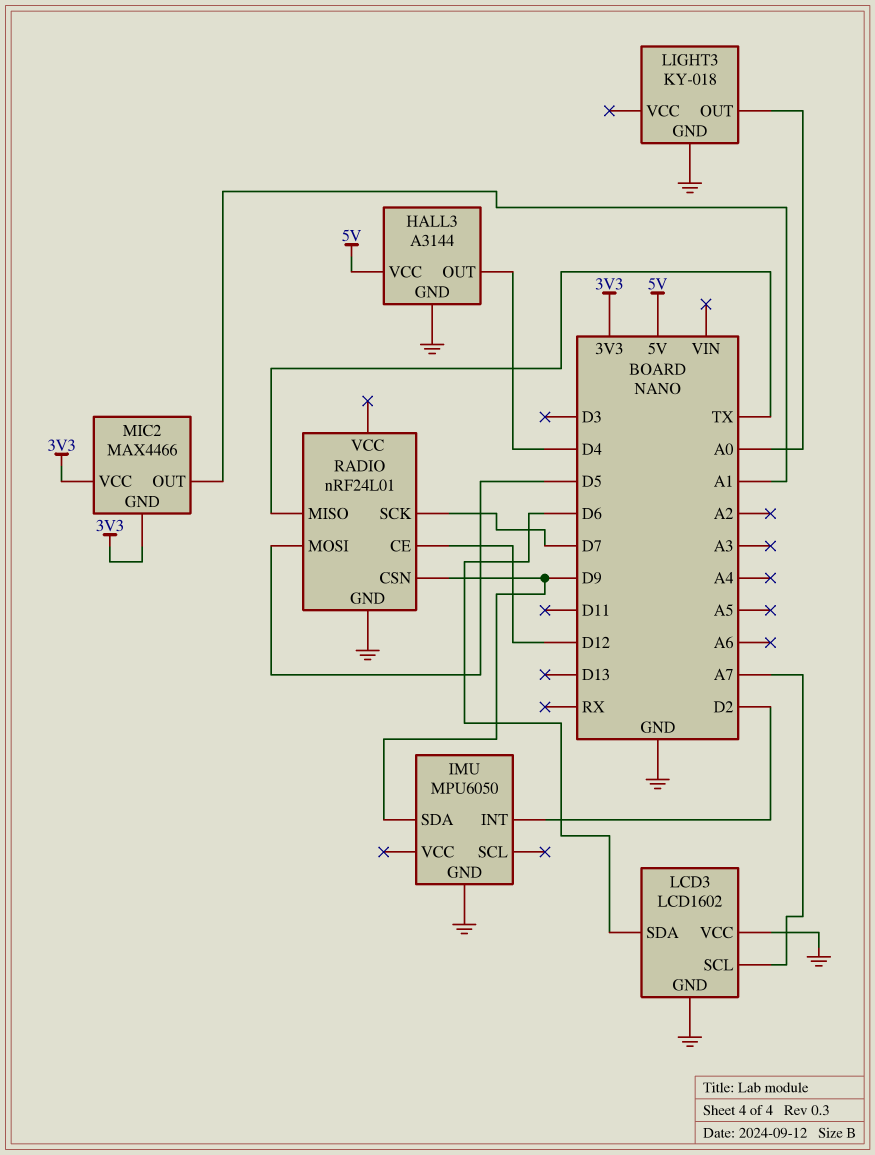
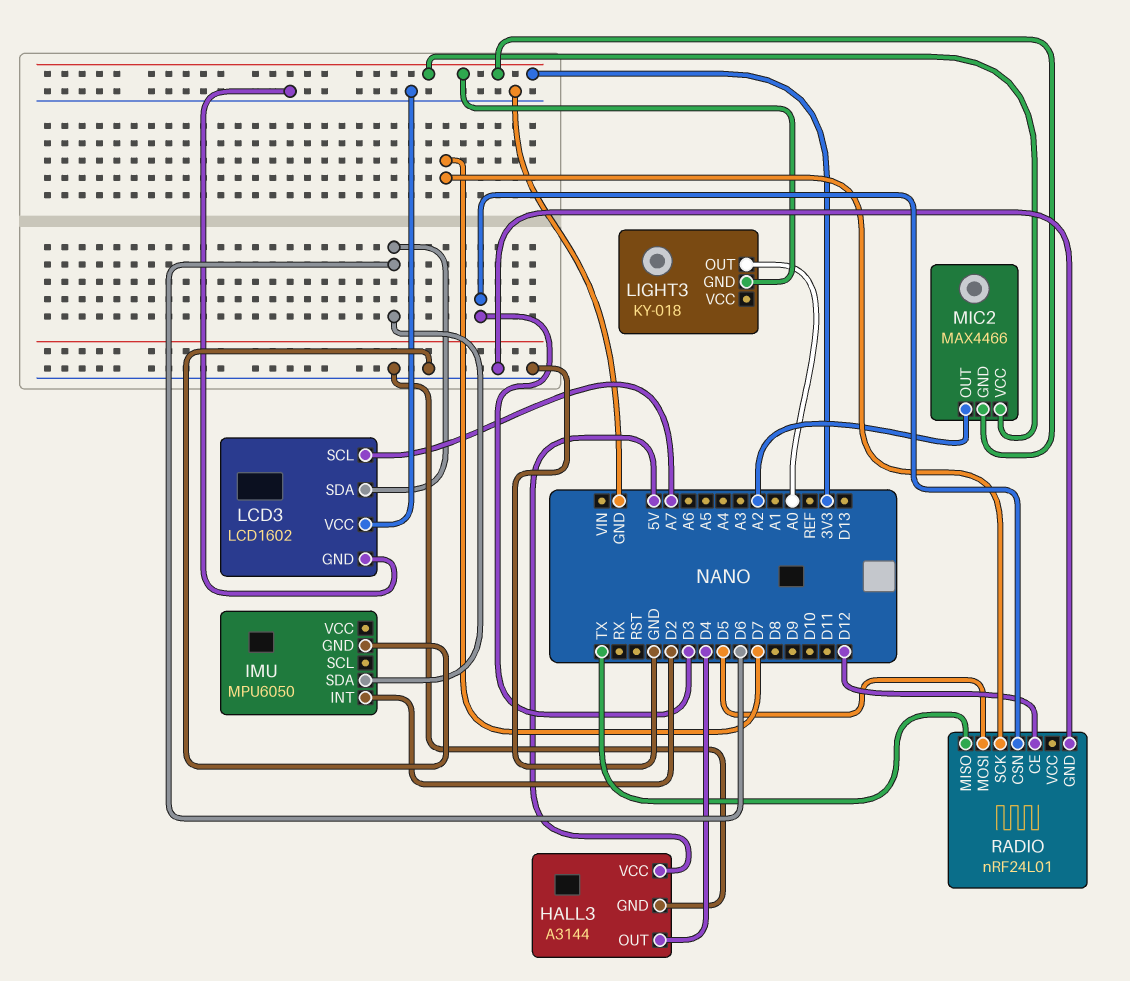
IMU pin SDA: D9 -> D6
LIGHT3 pin GND: GND -> 3V3
MIC2 pin OUT: A1 -> A2
RADIO pin CSN: D9 -> D3

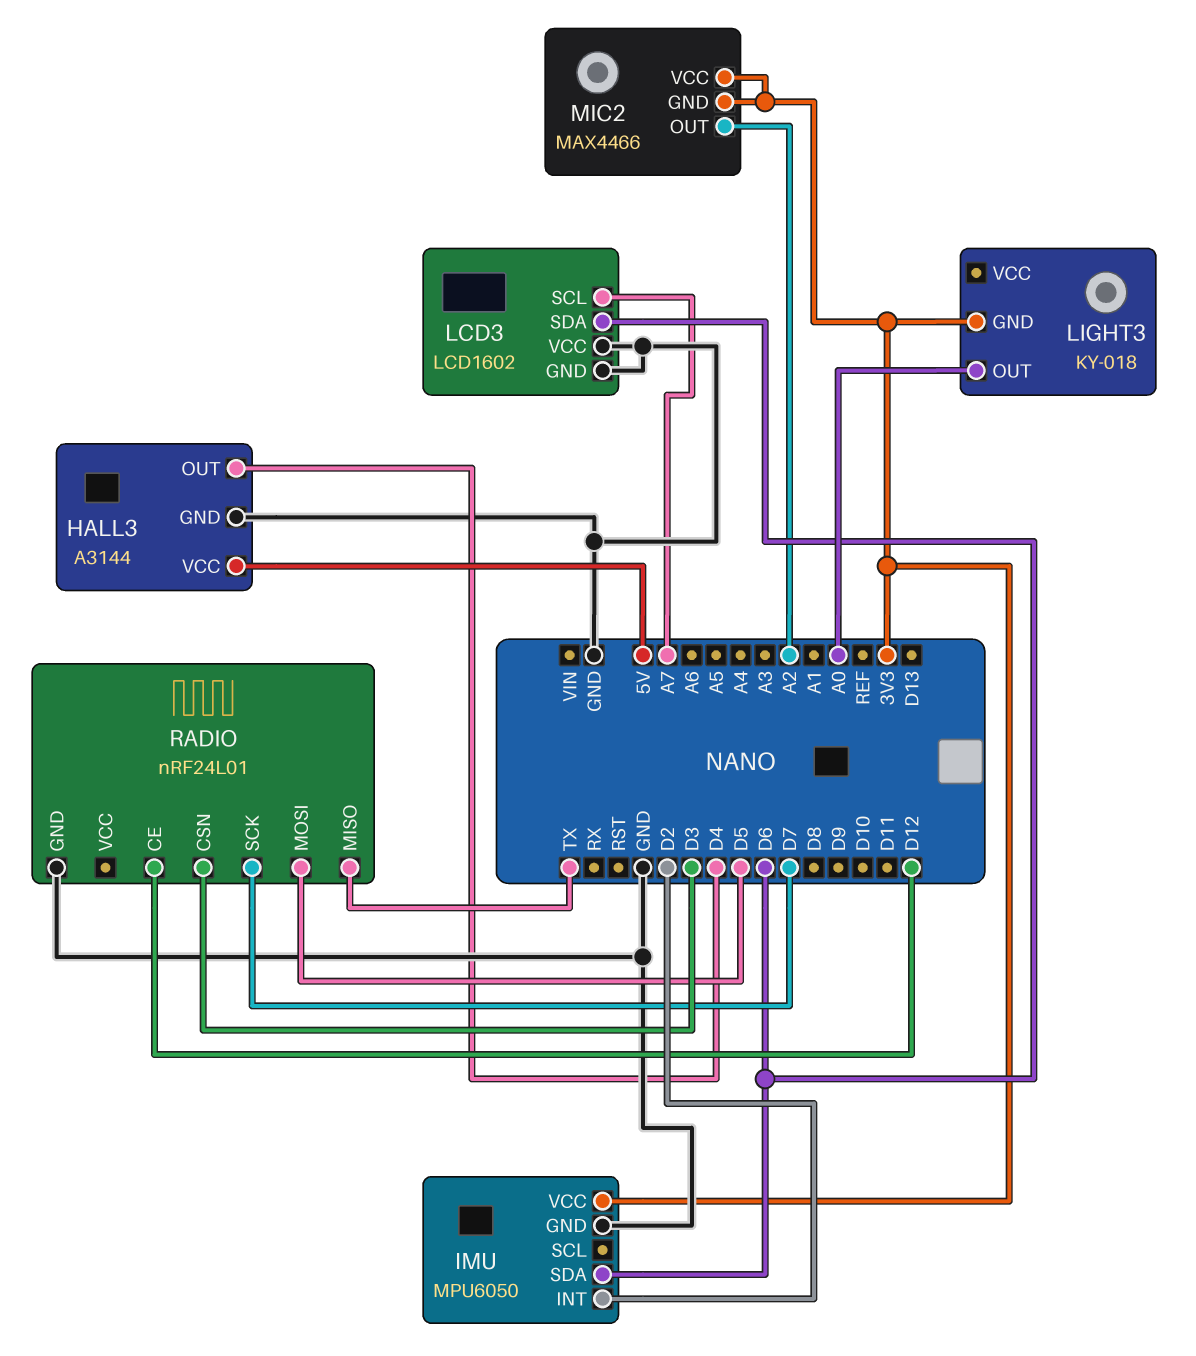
IMU pin VCC: none -> 3V3

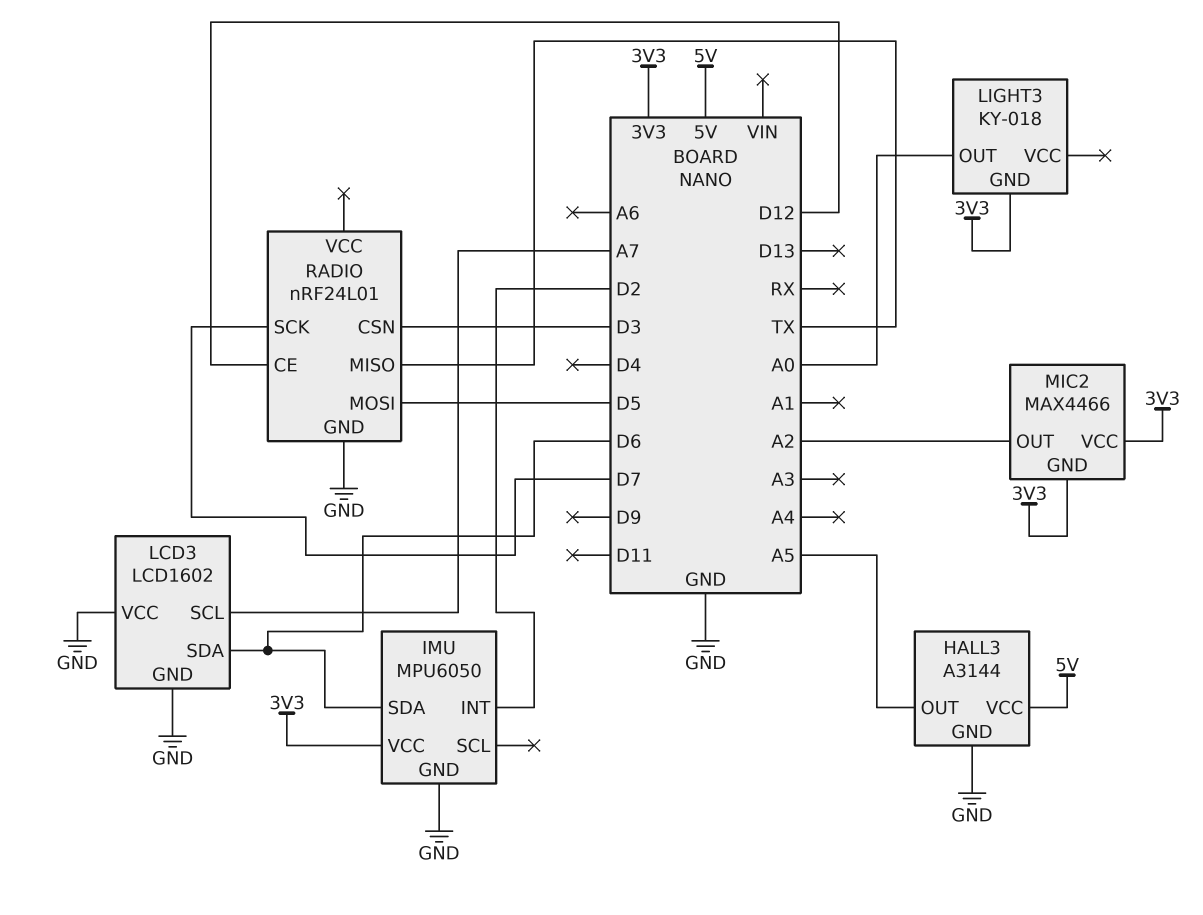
HALL3 pin OUT: D4 -> A5

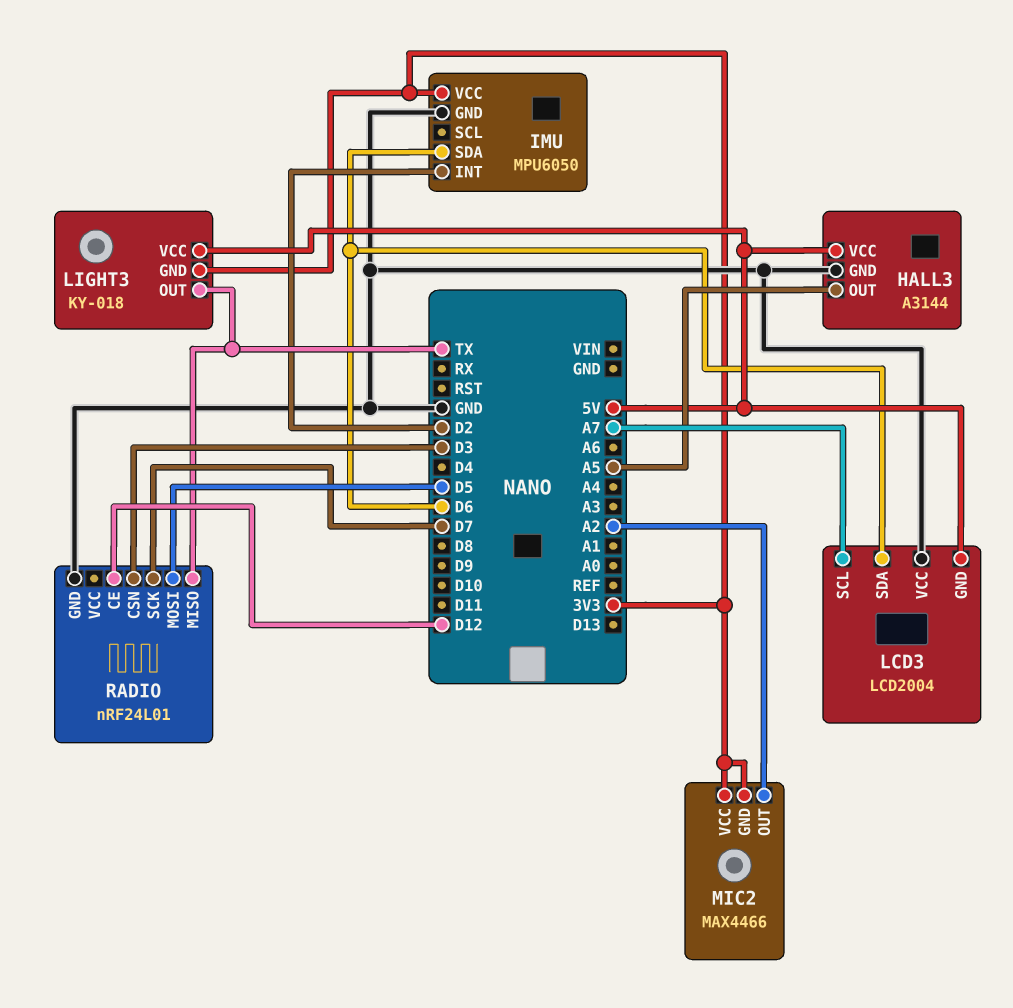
LCD3: LCD1602 -> LCD2004
LCD3 pin GND: GND -> 5V
LIGHT3 pin OUT: A0 -> TX
LIGHT3 pin VCC: none -> 5V

